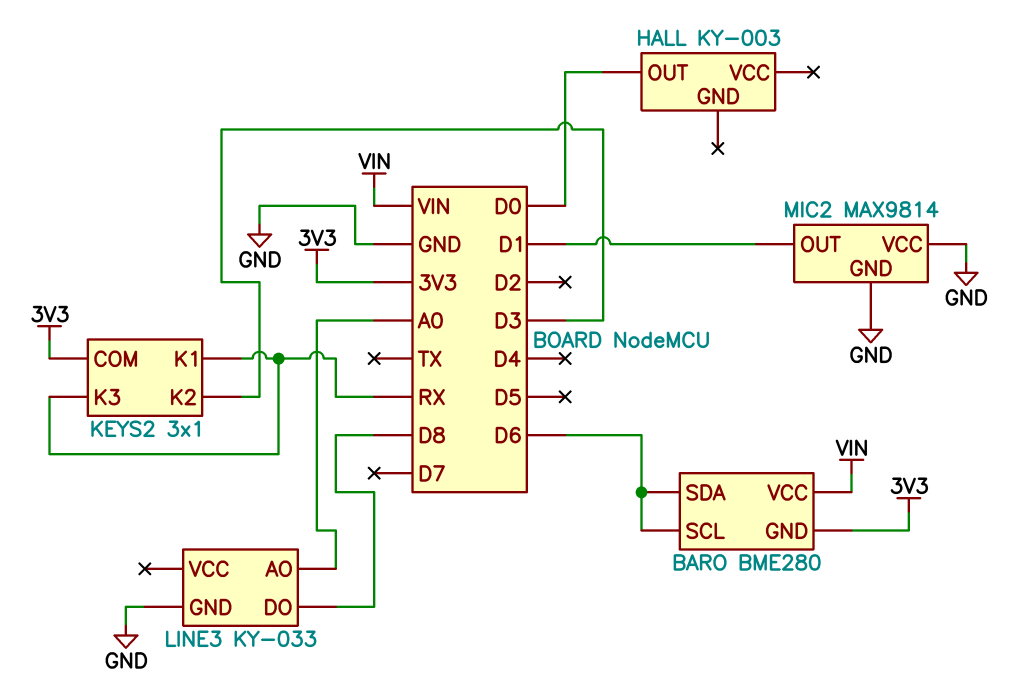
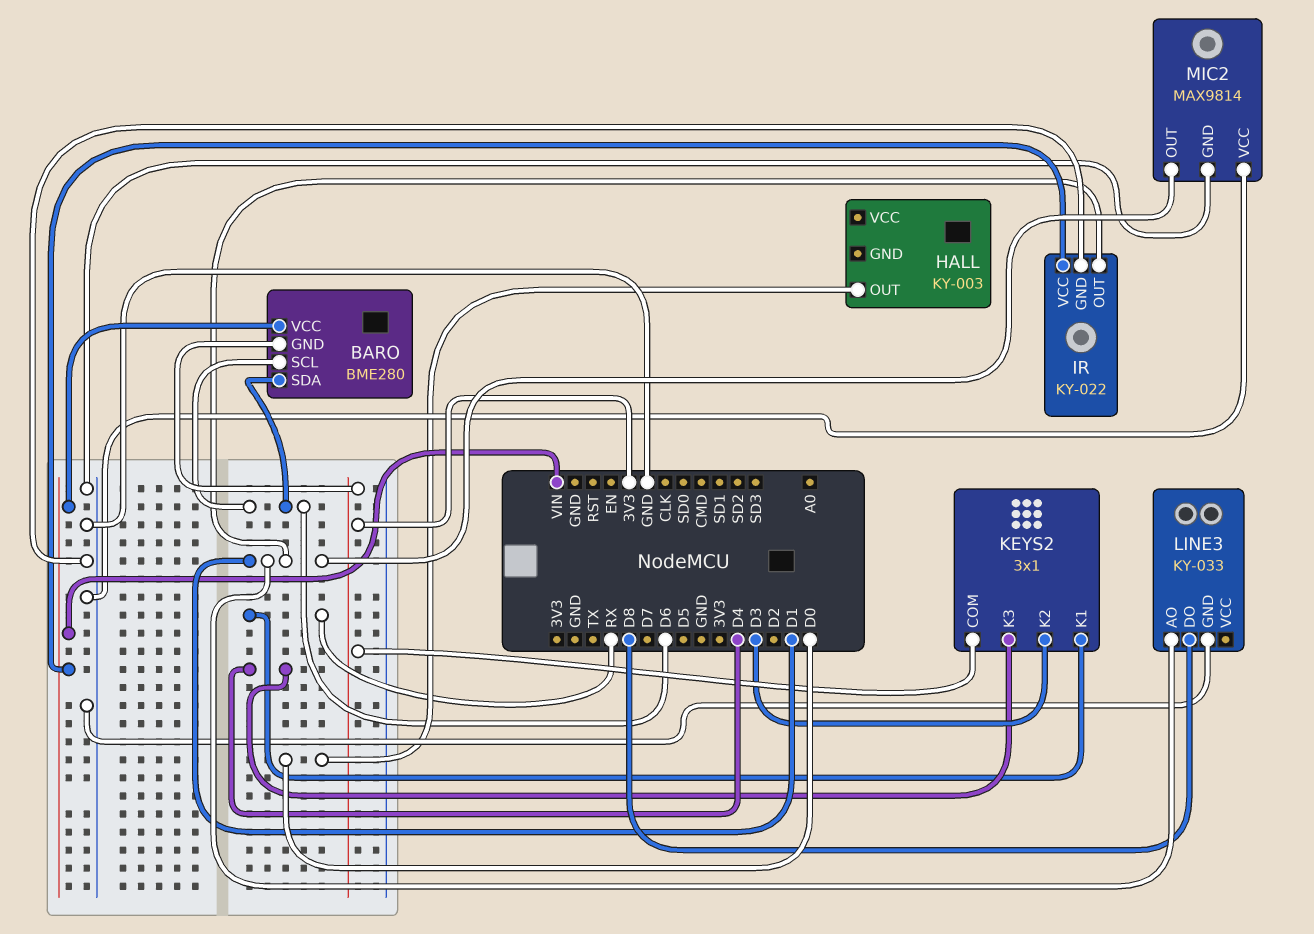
IR: none -> KY-022
IR pin GND: none -> GND
IR pin OUT: none -> D1
IR pin VCC: none -> VIN
KEYS2 pin K3: RX -> D4
LINE3 pin AO: A0 -> D1

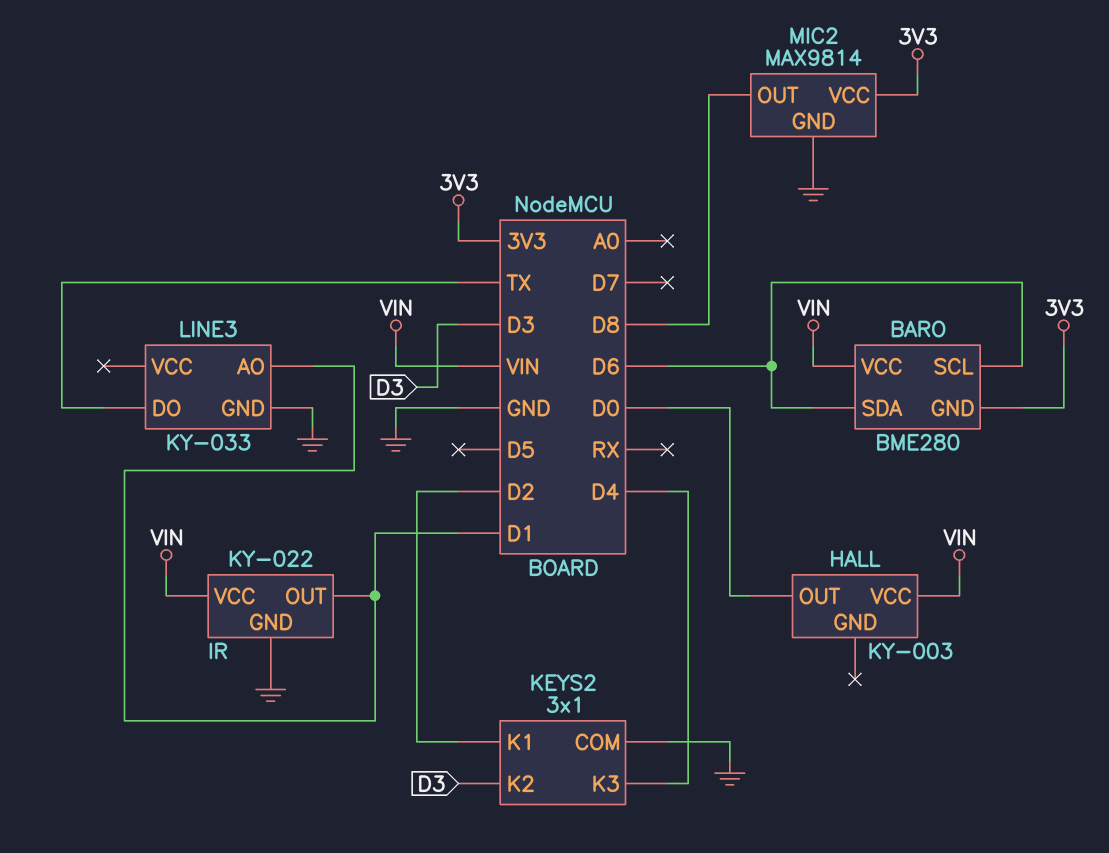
HALL pin VCC: none -> VIN
KEYS2 pin COM: 3V3 -> GND
KEYS2 pin K1: RX -> D2
LINE3 pin DO: D8 -> TX
MIC2 pin OUT: D1 -> D8
MIC2 pin VCC: GND -> 3V3

